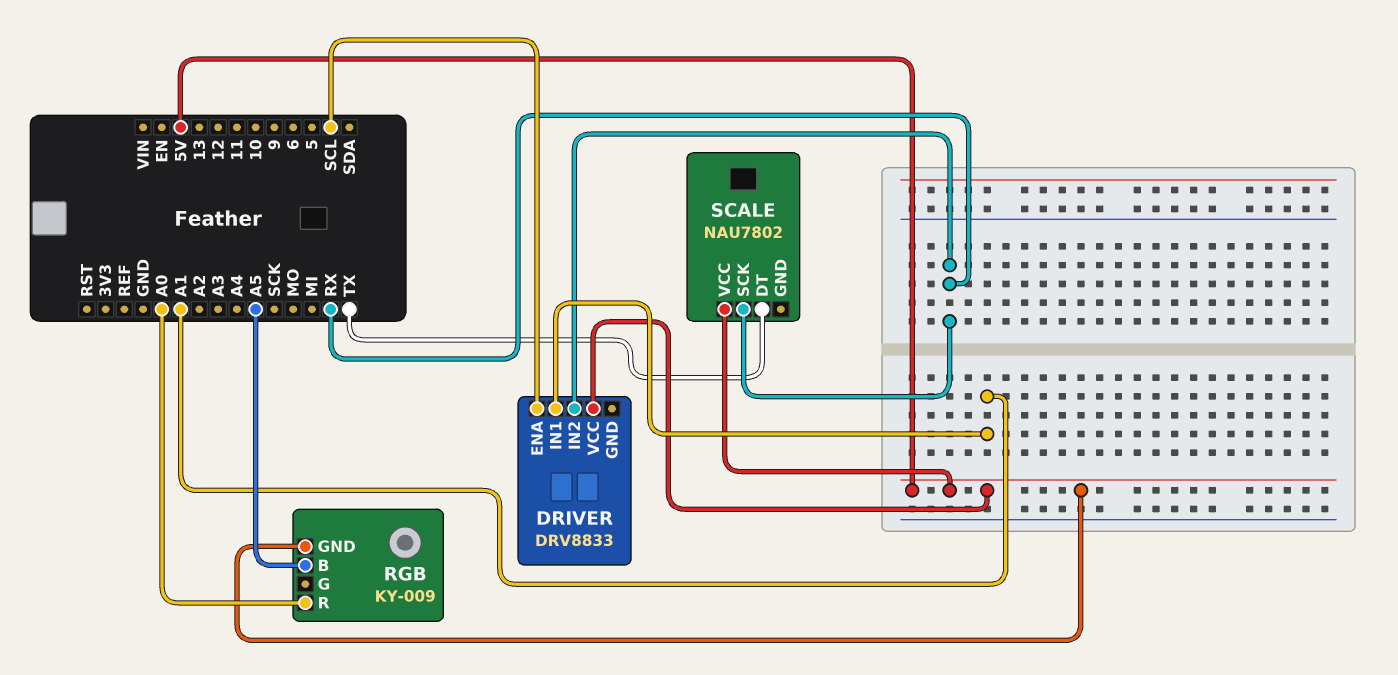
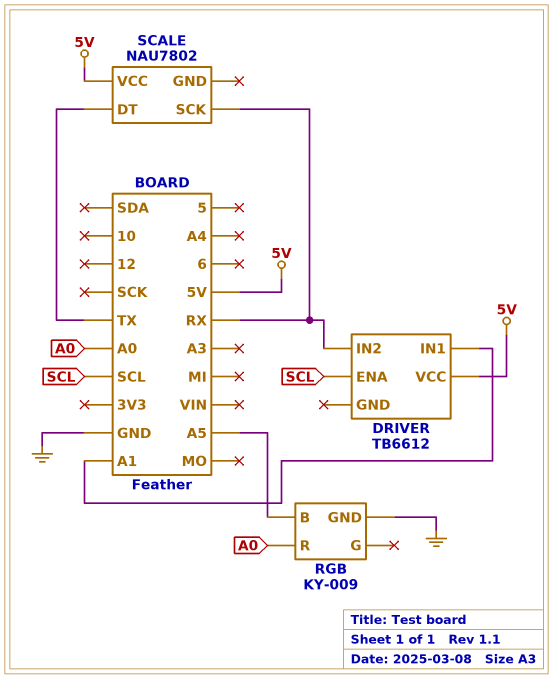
DRIVER: DRV8833 -> TB6612
RGB pin GND: 5V -> GND

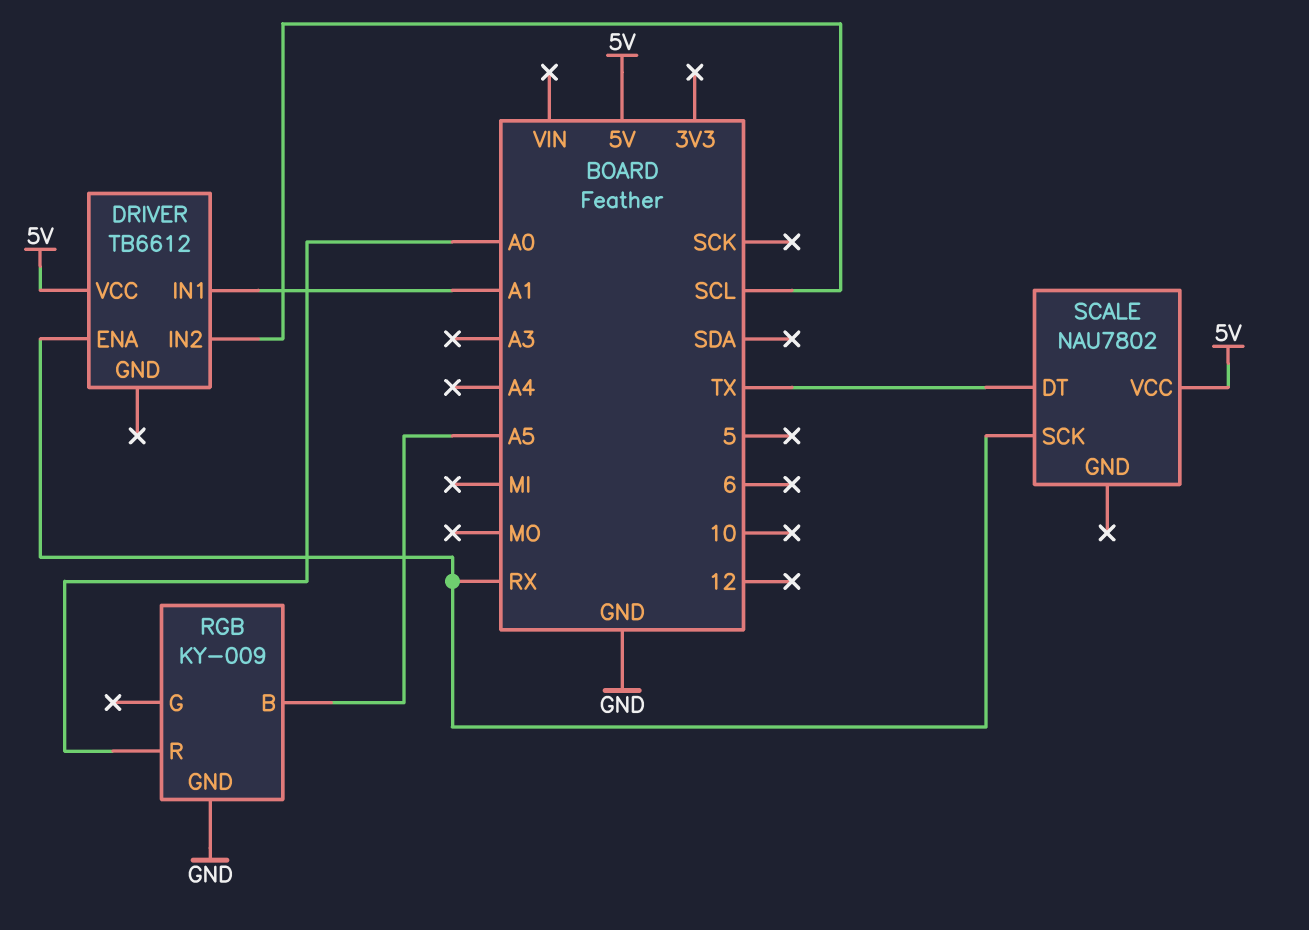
DRIVER pin ENA: SCL -> RX
DRIVER pin IN2: RX -> SCL

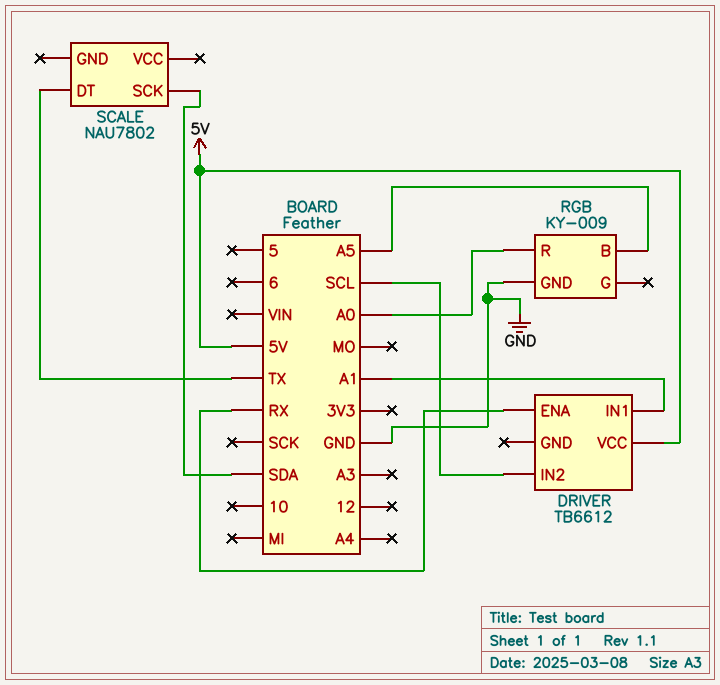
SCALE pin SCK: RX -> SDA
SCALE pin VCC: 5V -> none

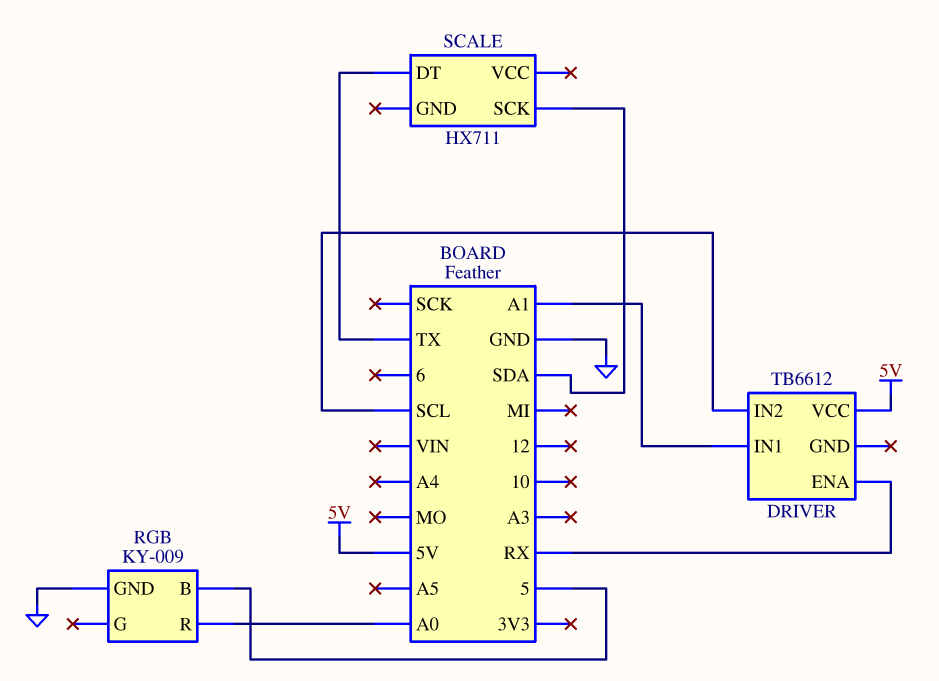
RGB pin B: A5 -> 5
SCALE: NAU7802 -> HX711

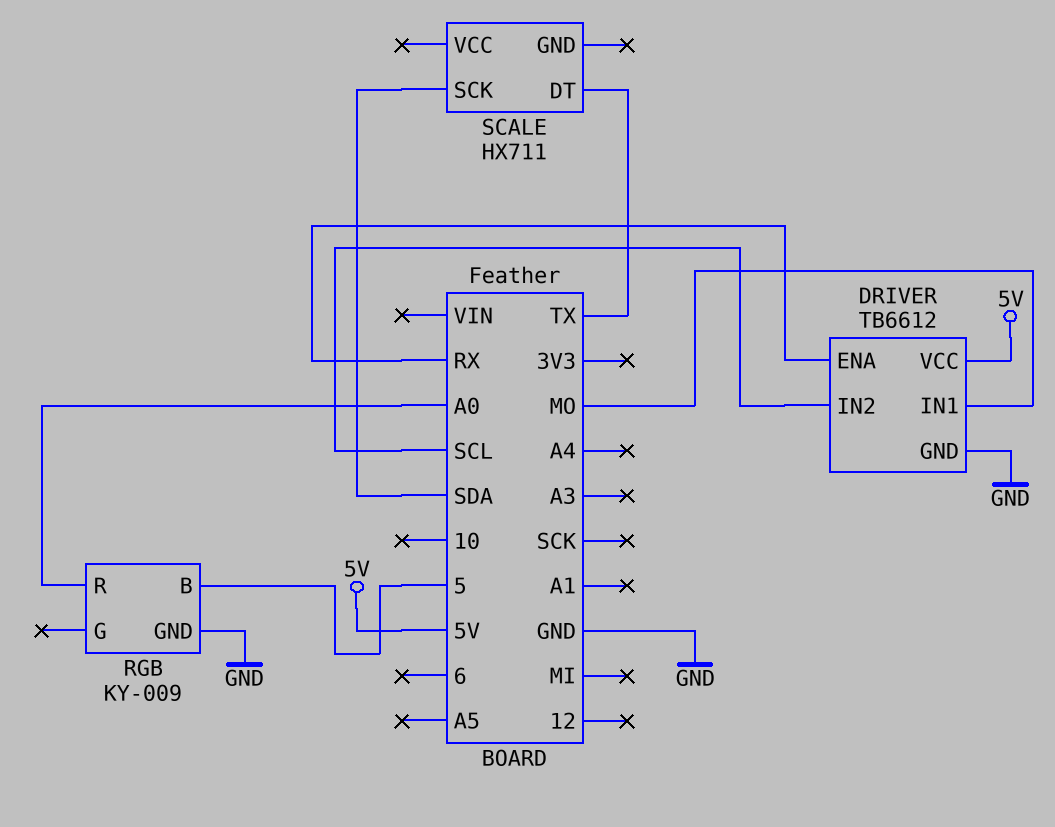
DRIVER pin GND: none -> GND
DRIVER pin IN1: A1 -> MO

